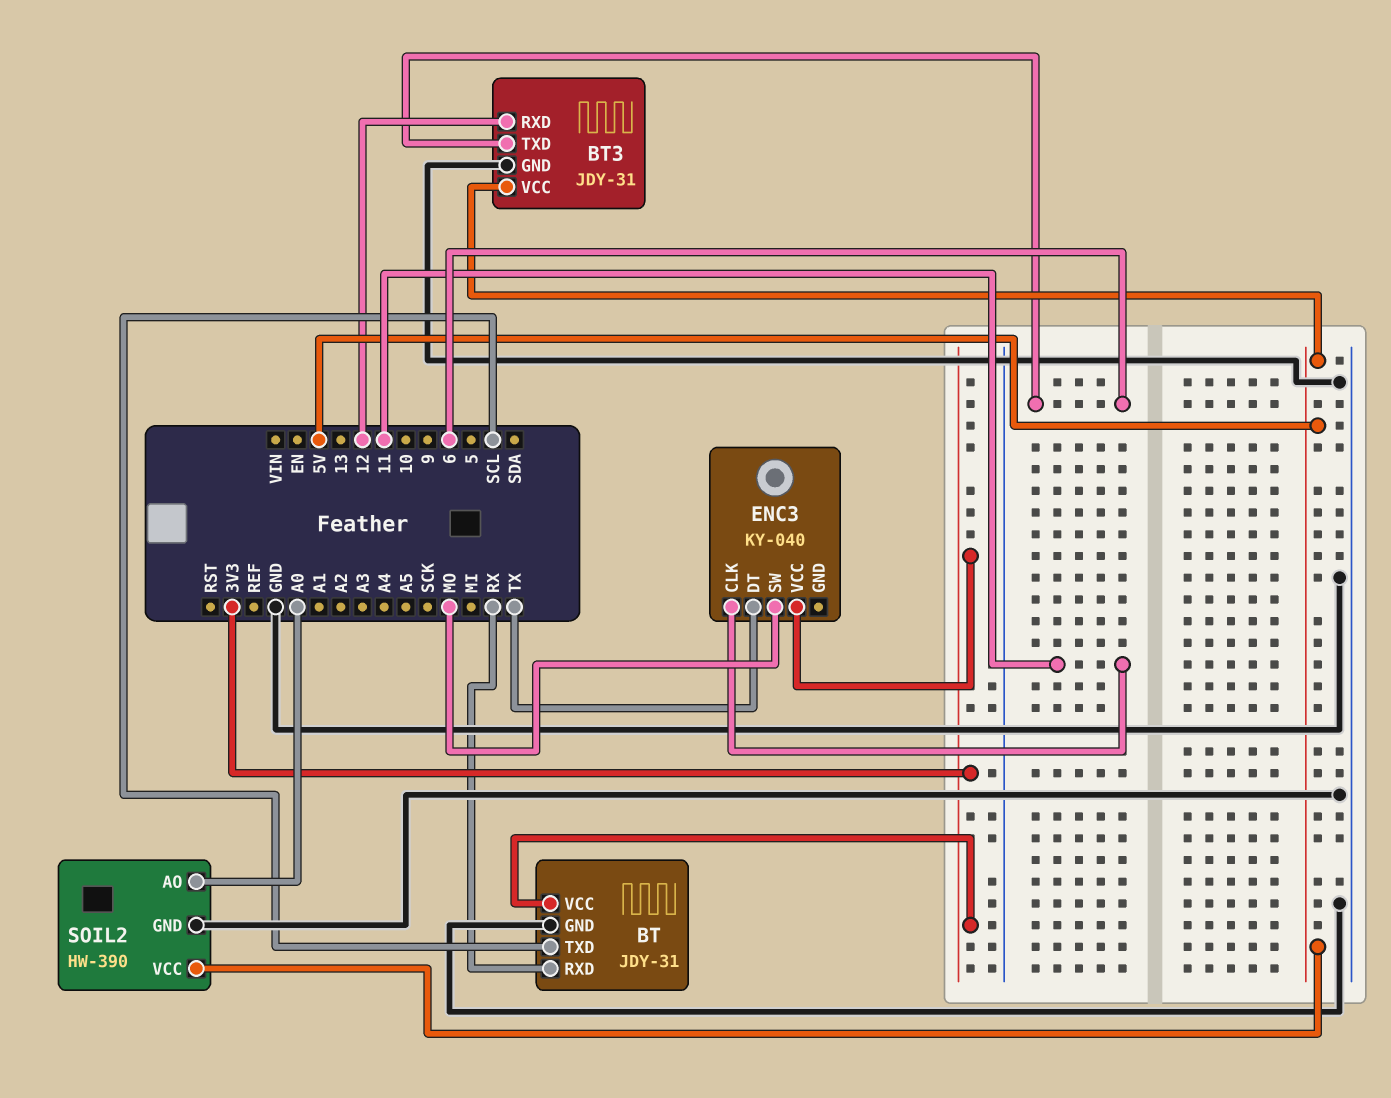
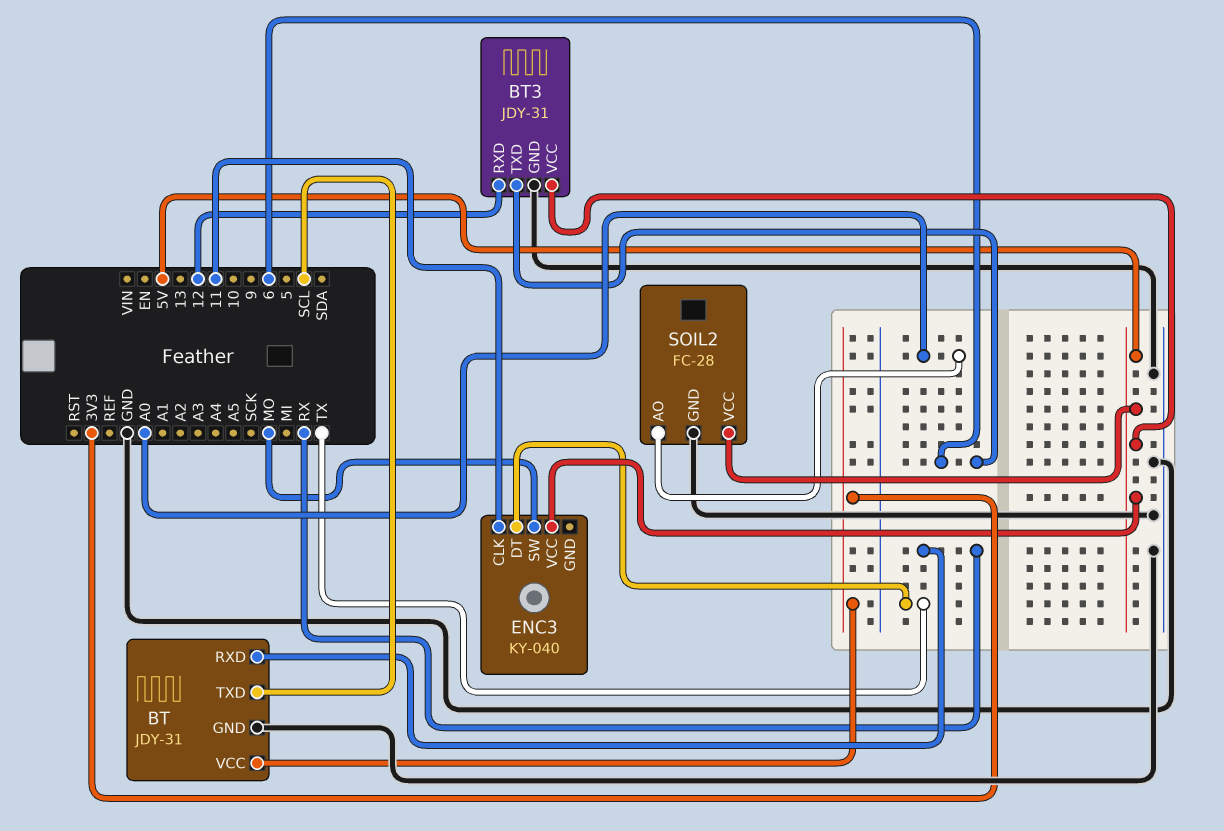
ENC3 pin VCC: 3V3 -> 5V
SOIL2: HW-390 -> FC-28

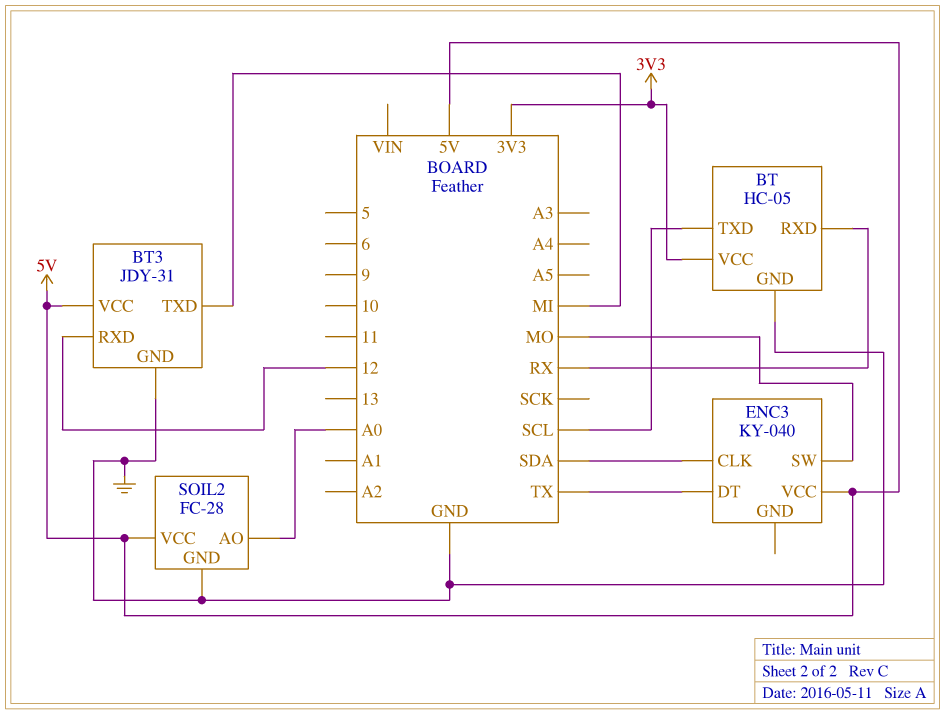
BT: JDY-31 -> HC-05
BT3 pin TXD: 6 -> MI
ENC3 pin CLK: 11 -> SDA

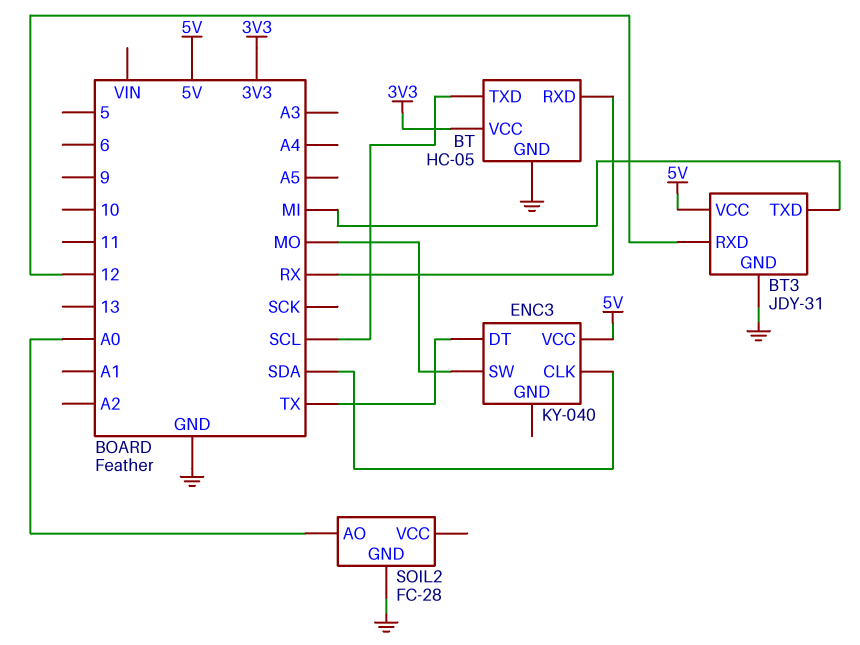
SOIL2 pin VCC: 5V -> none

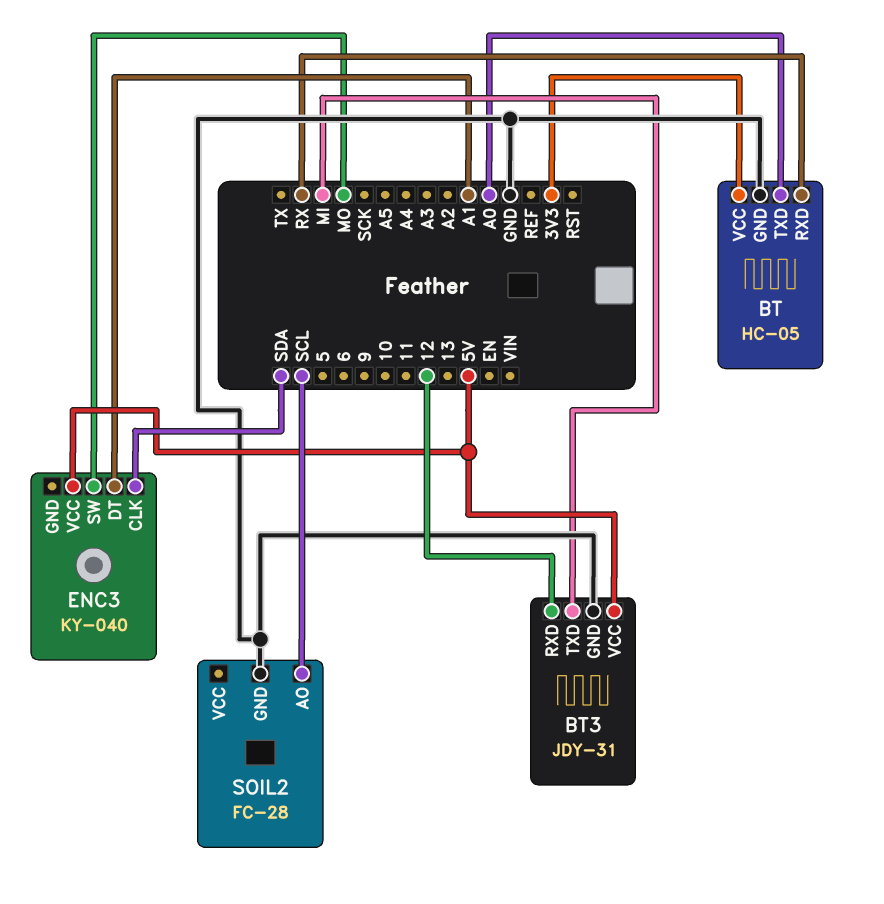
BT pin TXD: SCL -> A0
ENC3 pin DT: TX -> A1
SOIL2 pin AO: A0 -> SCL

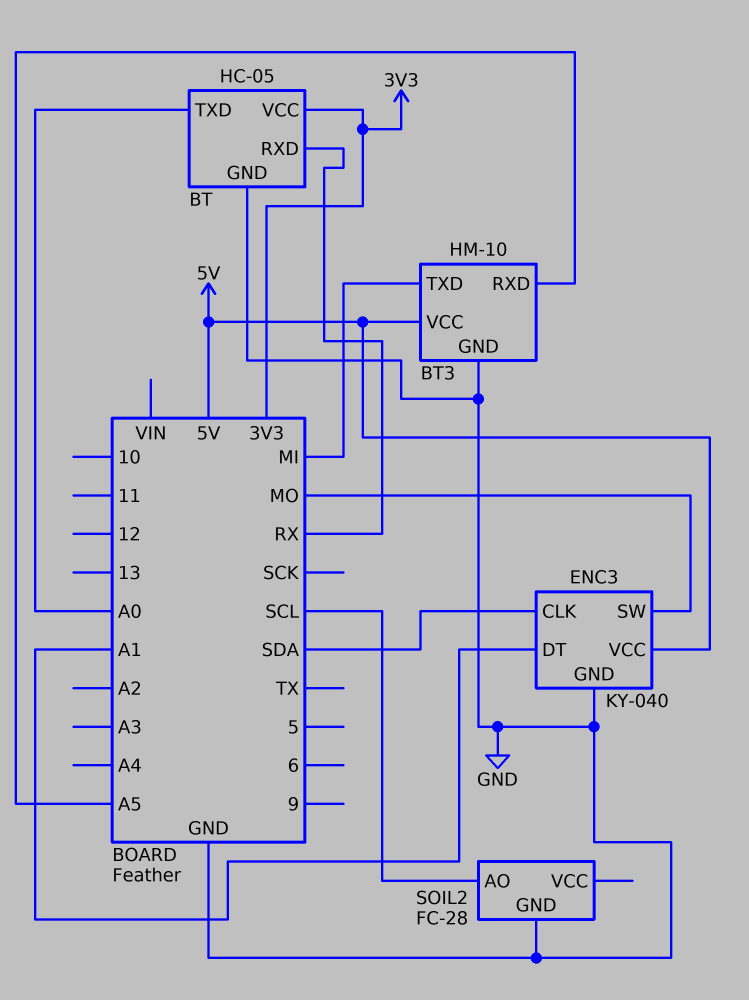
BT3: JDY-31 -> HM-10
BT3 pin RXD: 12 -> A5
ENC3 pin GND: none -> GND

